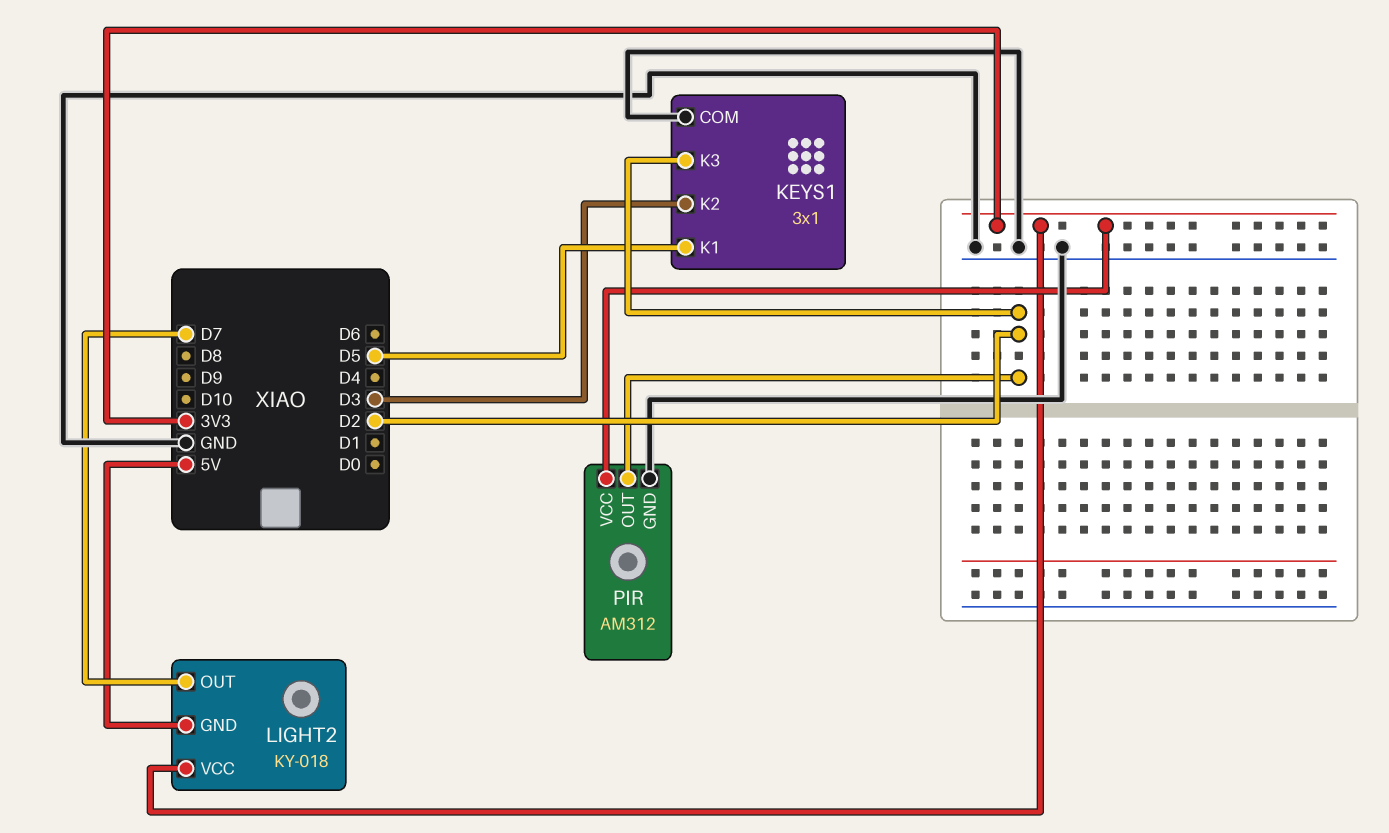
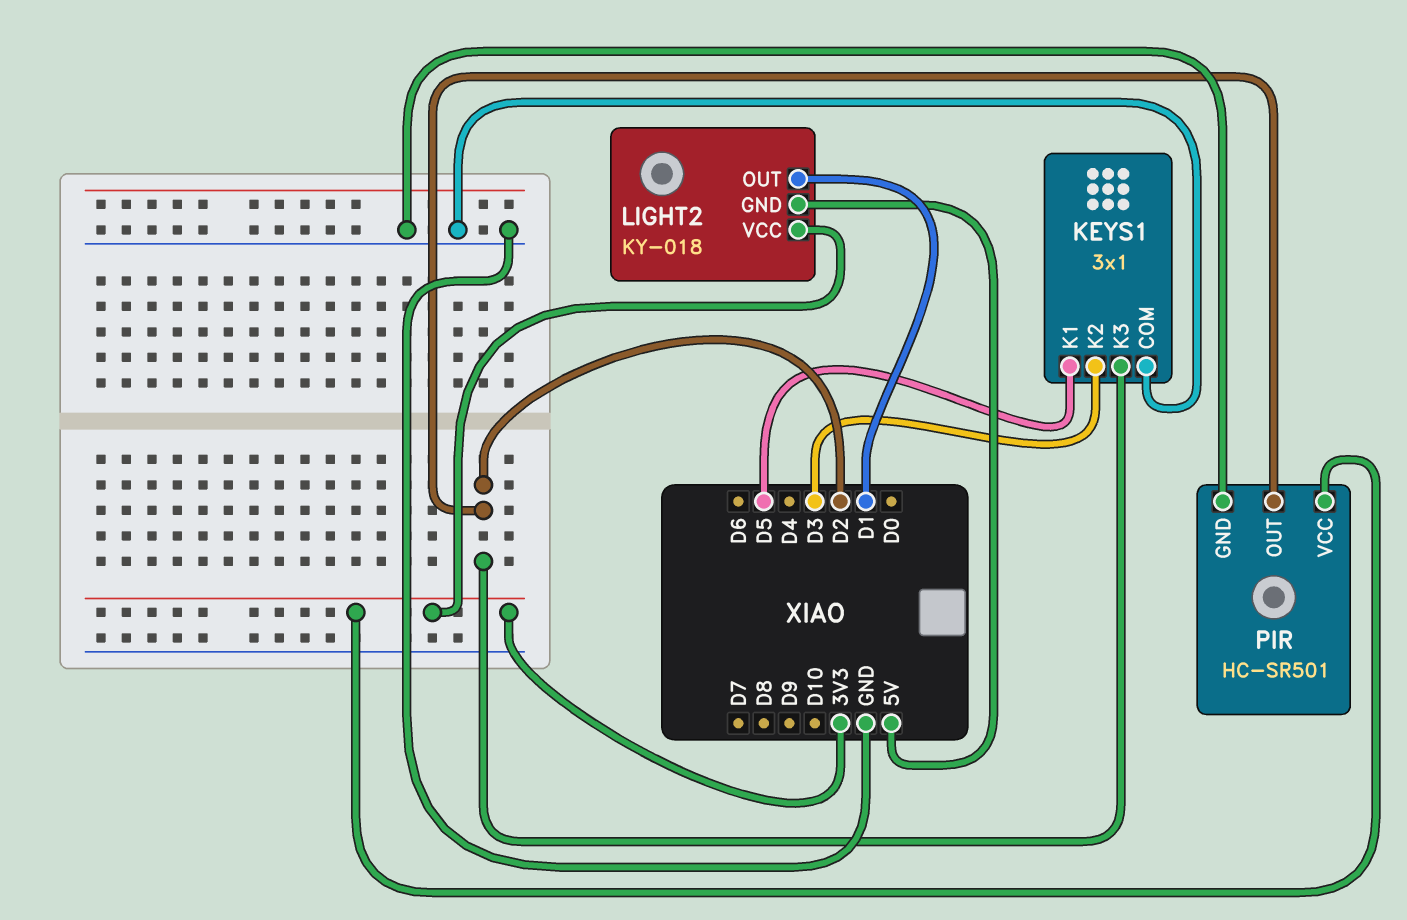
LIGHT2 pin OUT: D7 -> D1
PIR: AM312 -> HC-SR501

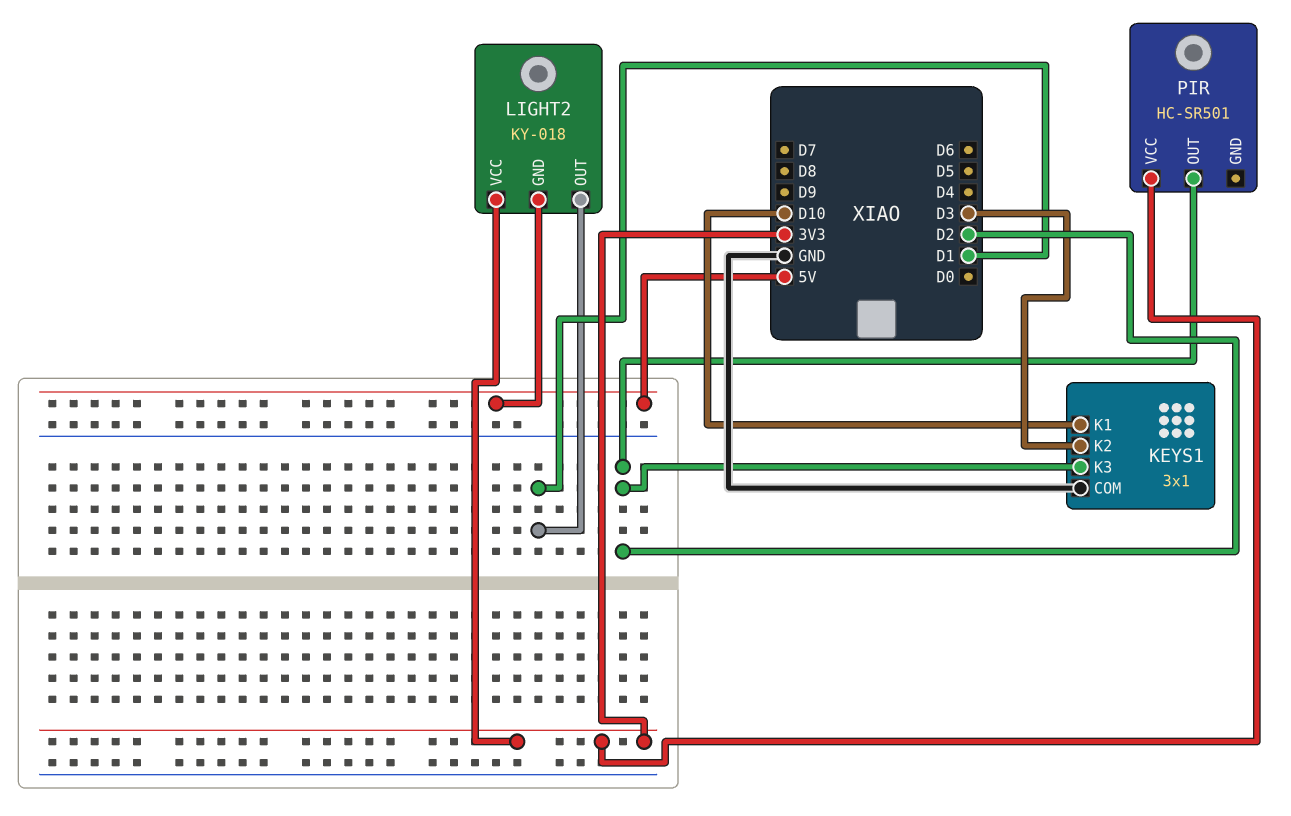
KEYS1 pin K1: D5 -> D10
PIR pin GND: GND -> none

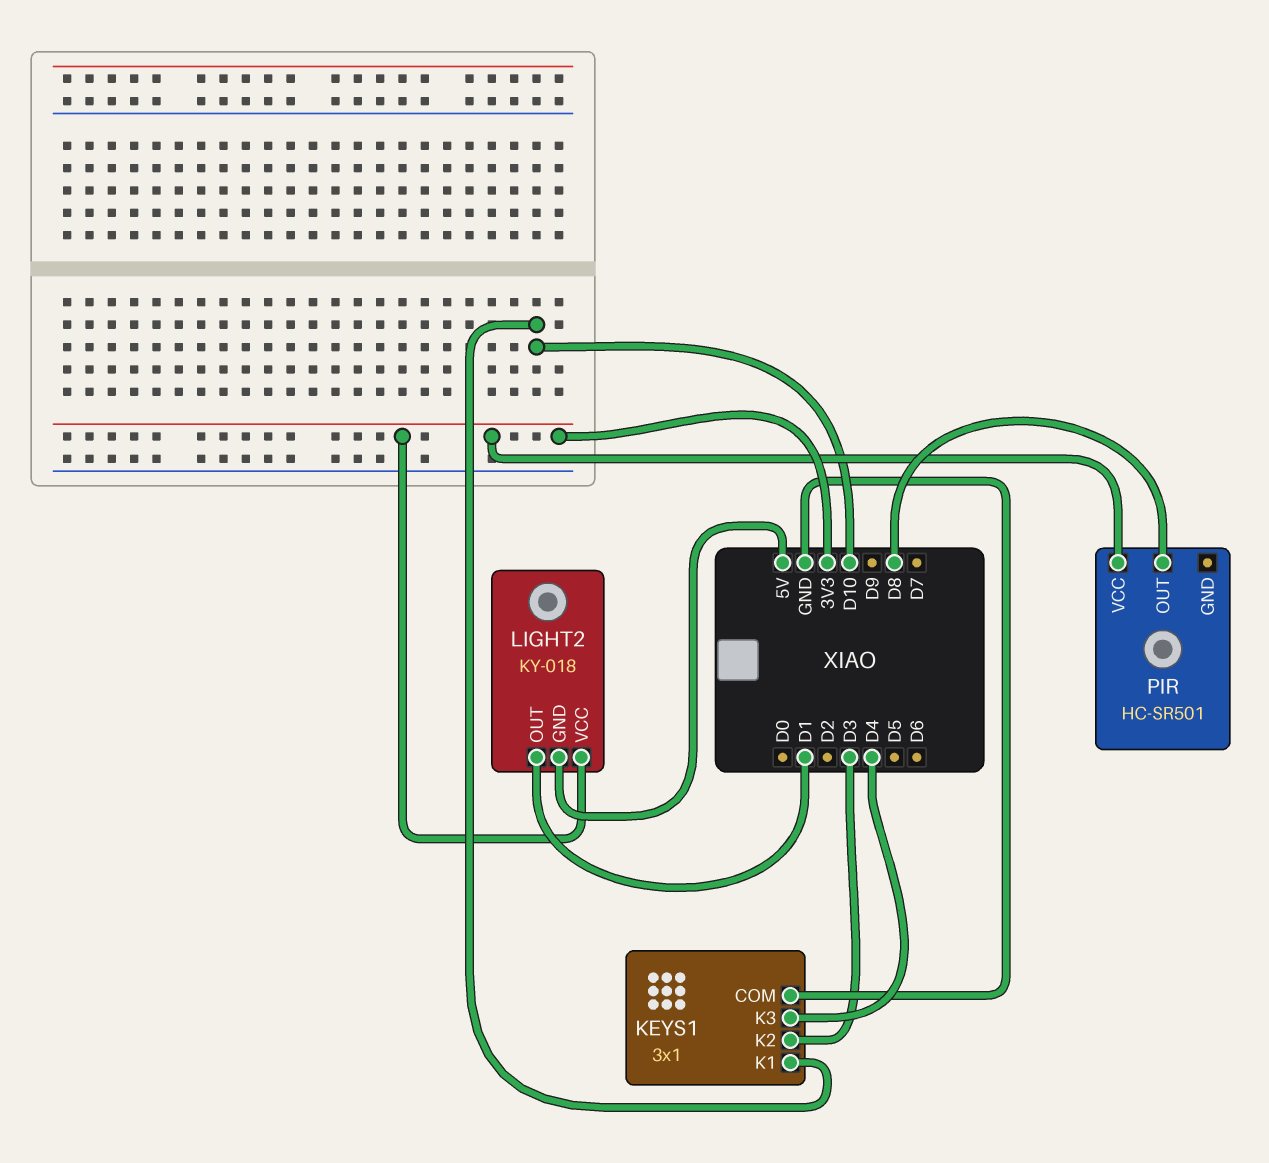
KEYS1 pin K3: D2 -> D4
PIR pin OUT: D2 -> D8

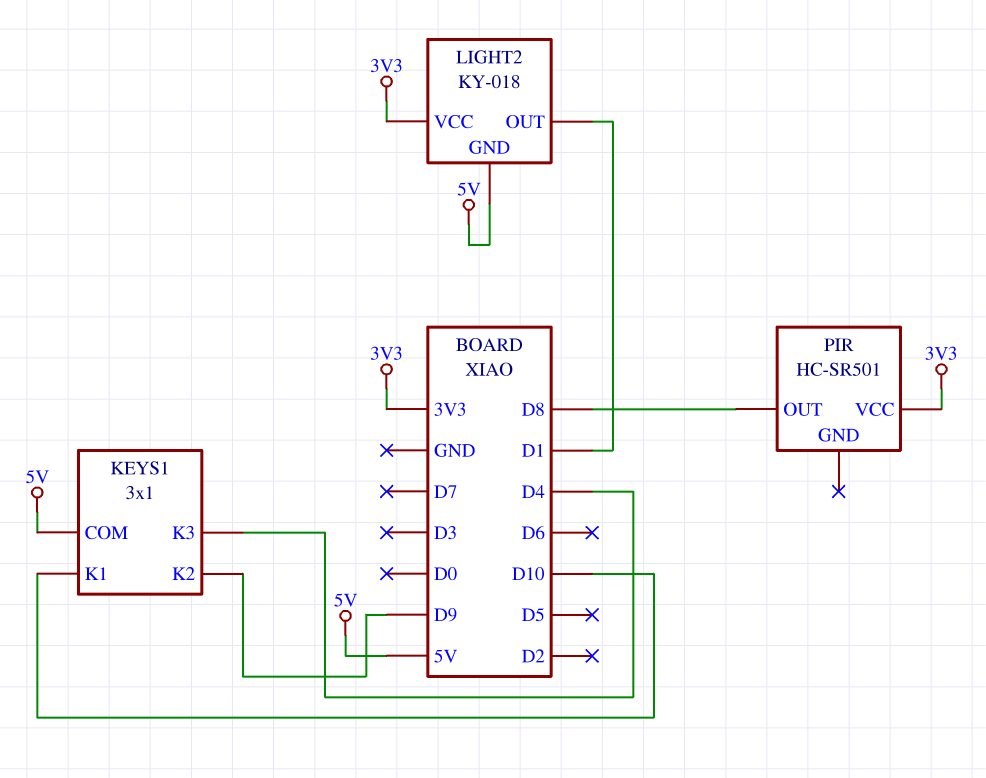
KEYS1 pin COM: GND -> 5V
KEYS1 pin K2: D3 -> D9

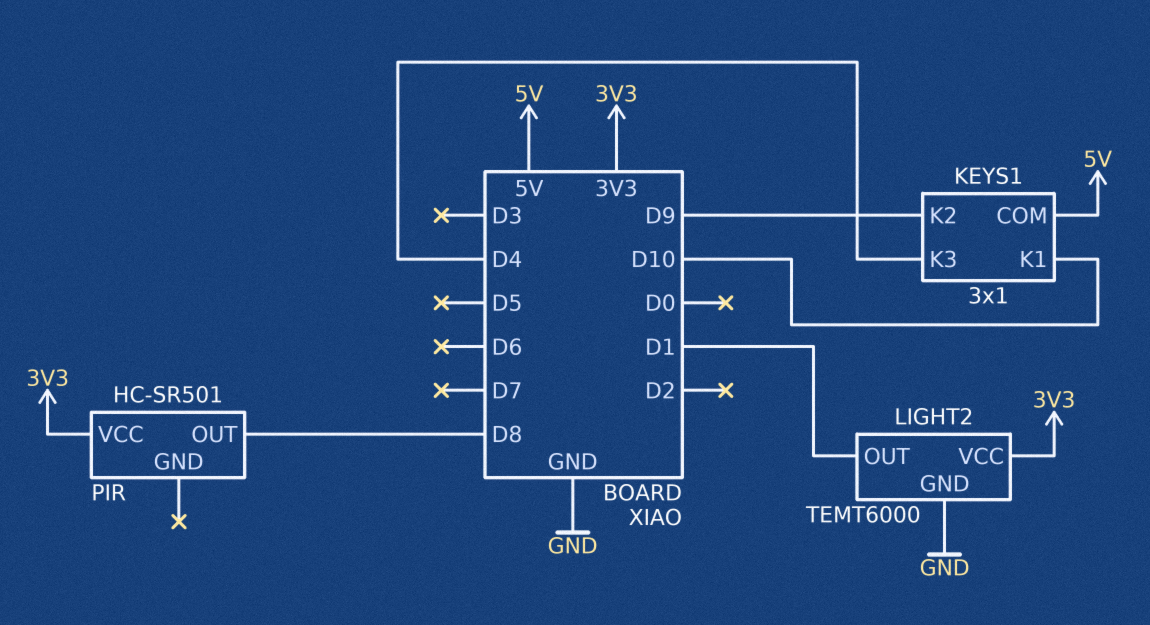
LIGHT2: KY-018 -> TEMT6000
LIGHT2 pin GND: 5V -> GND

